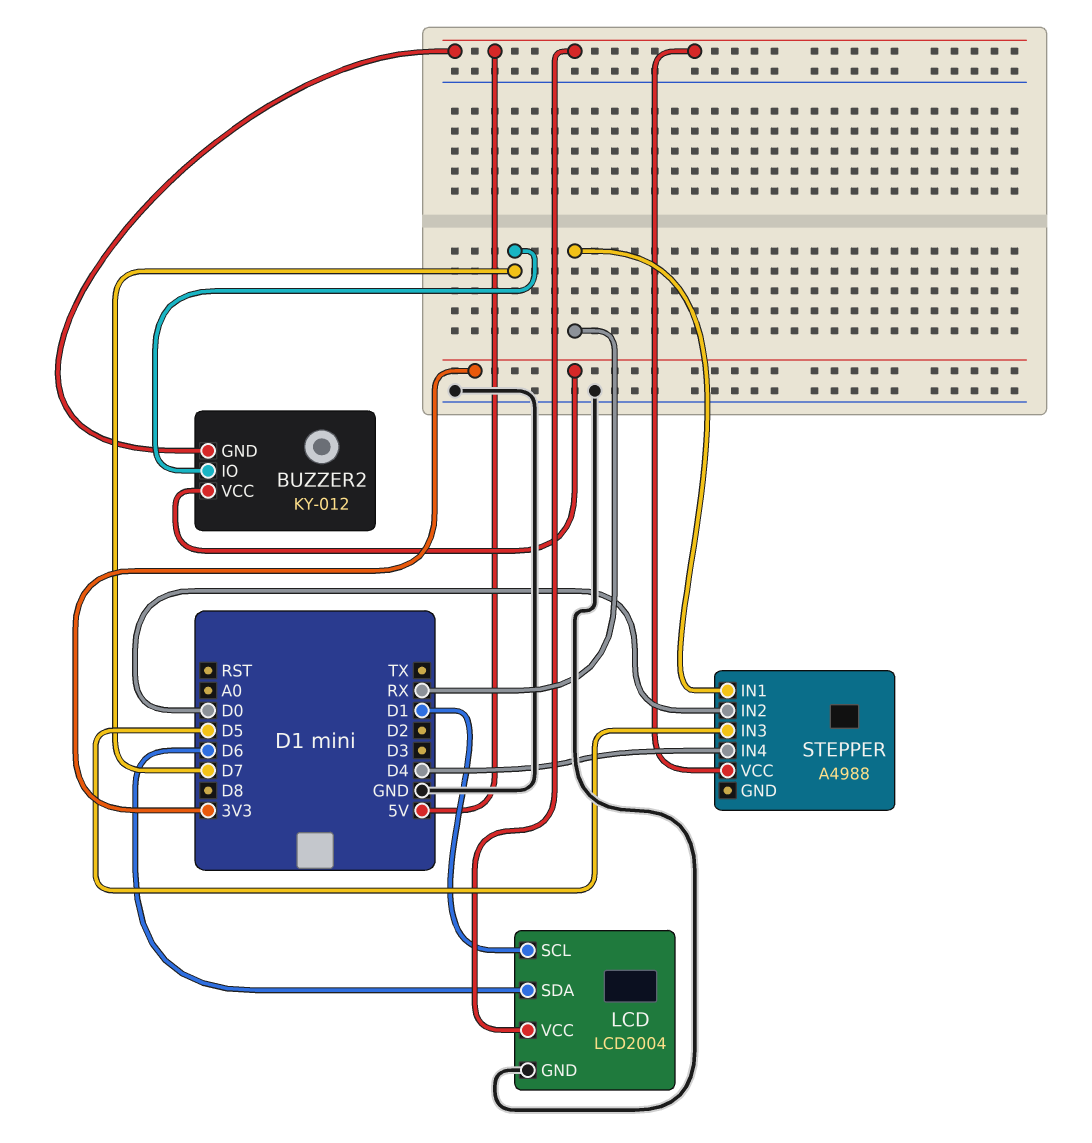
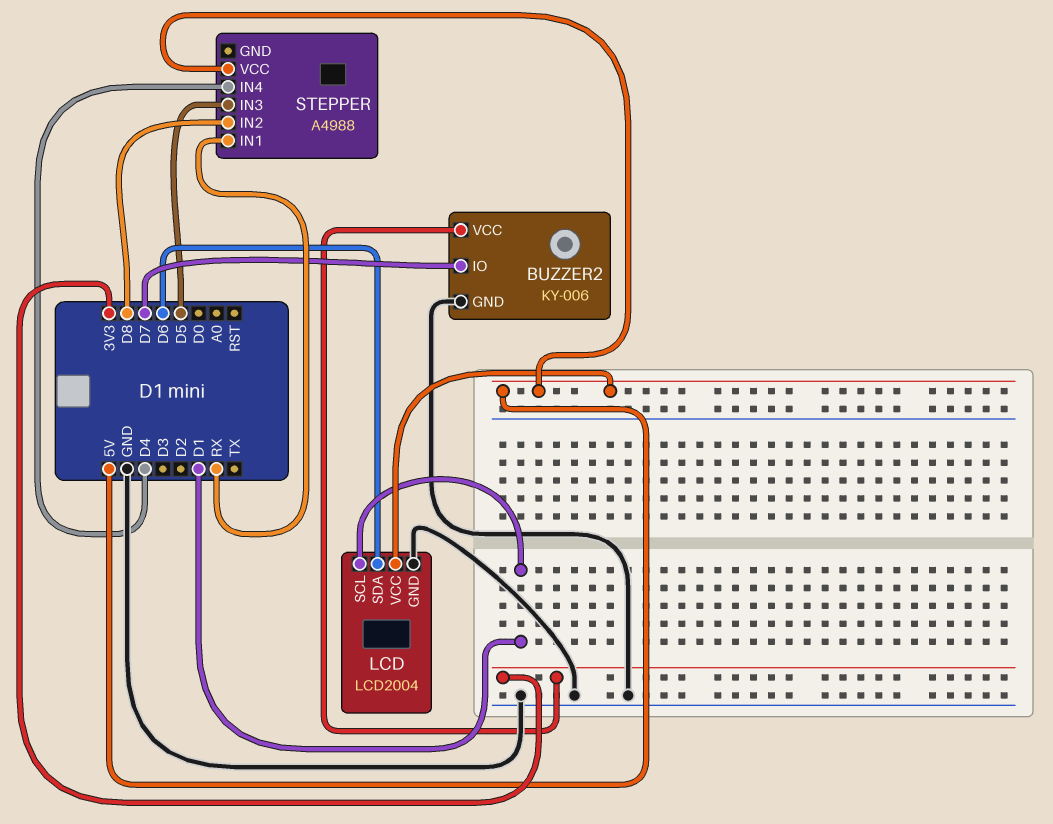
BUZZER2: KY-012 -> KY-006
BUZZER2 pin GND: 5V -> GND
STEPPER pin IN2: D0 -> D8

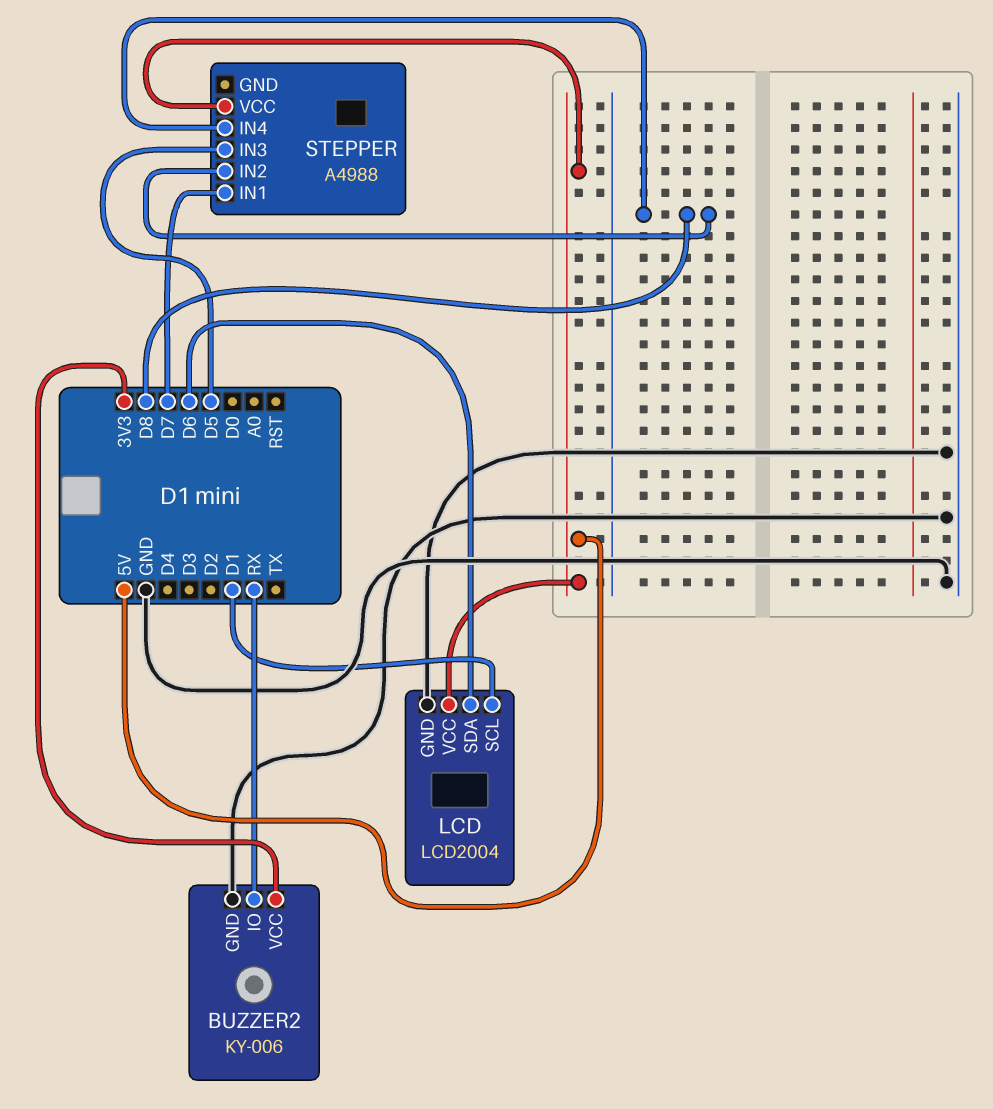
BUZZER2 pin IO: D7 -> RX
STEPPER pin IN1: RX -> D7
STEPPER pin IN4: D4 -> D8

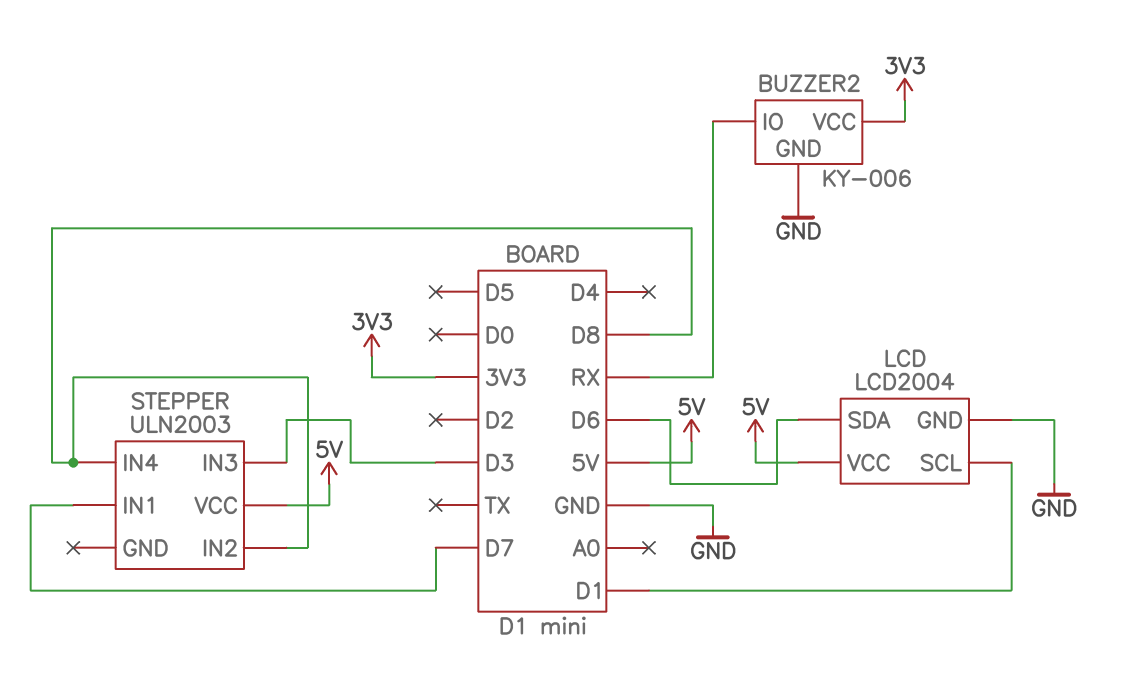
STEPPER: A4988 -> ULN2003
STEPPER pin IN3: D5 -> D3

